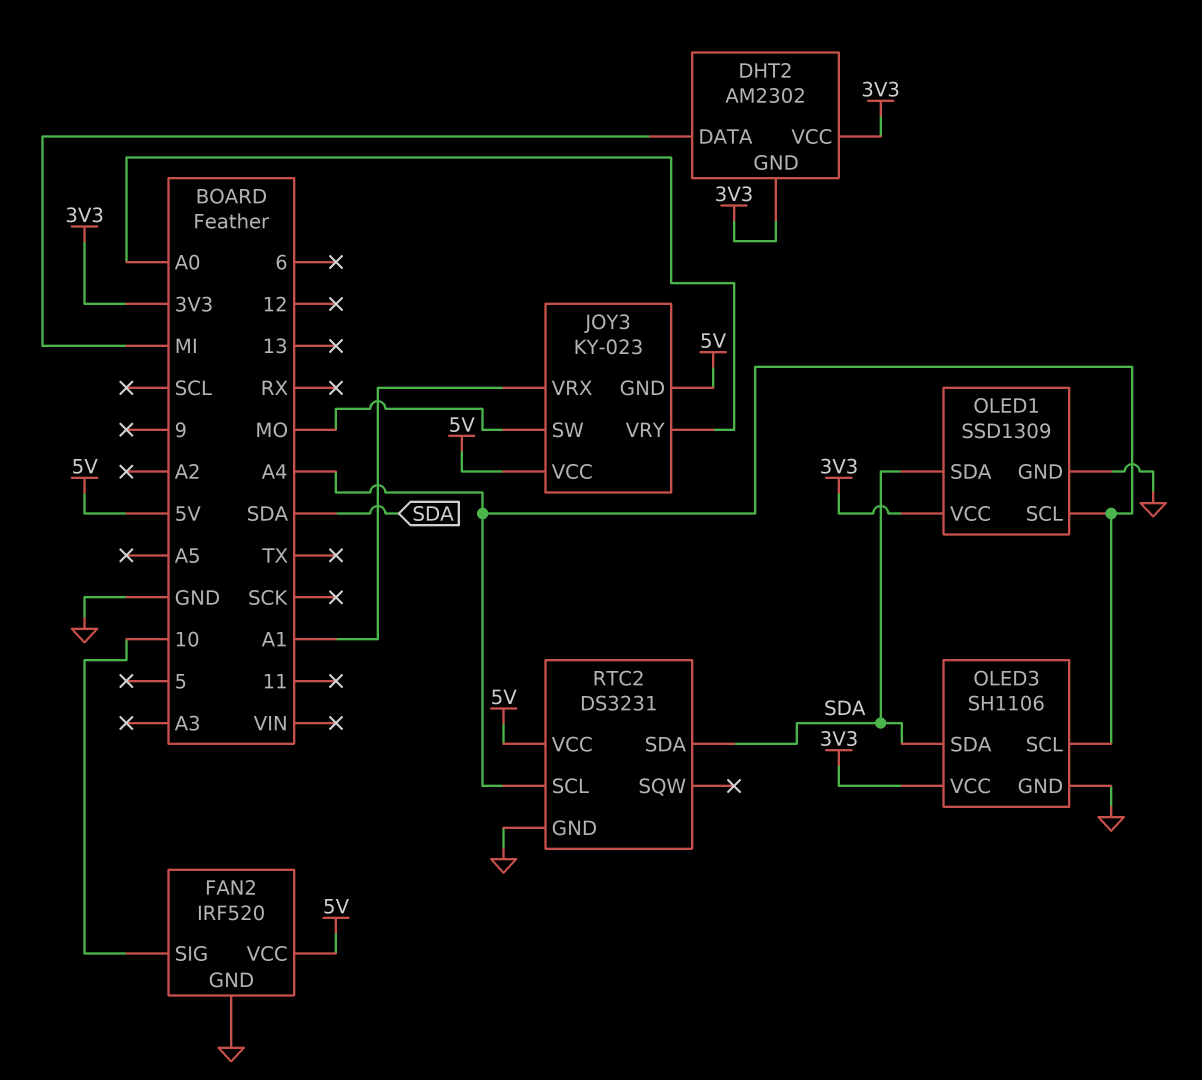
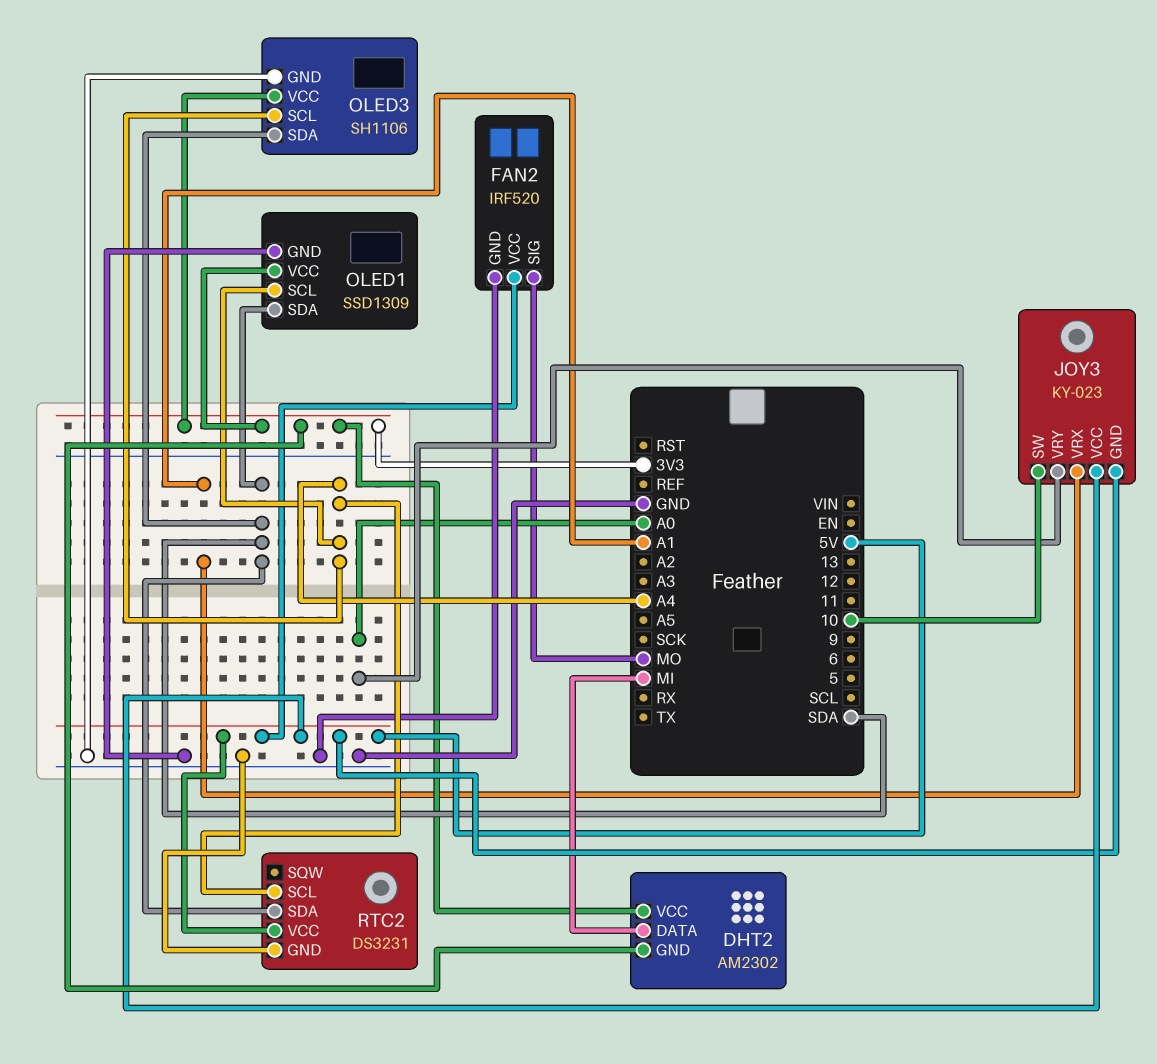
FAN2 pin SIG: 10 -> MO
JOY3 pin SW: MO -> 10

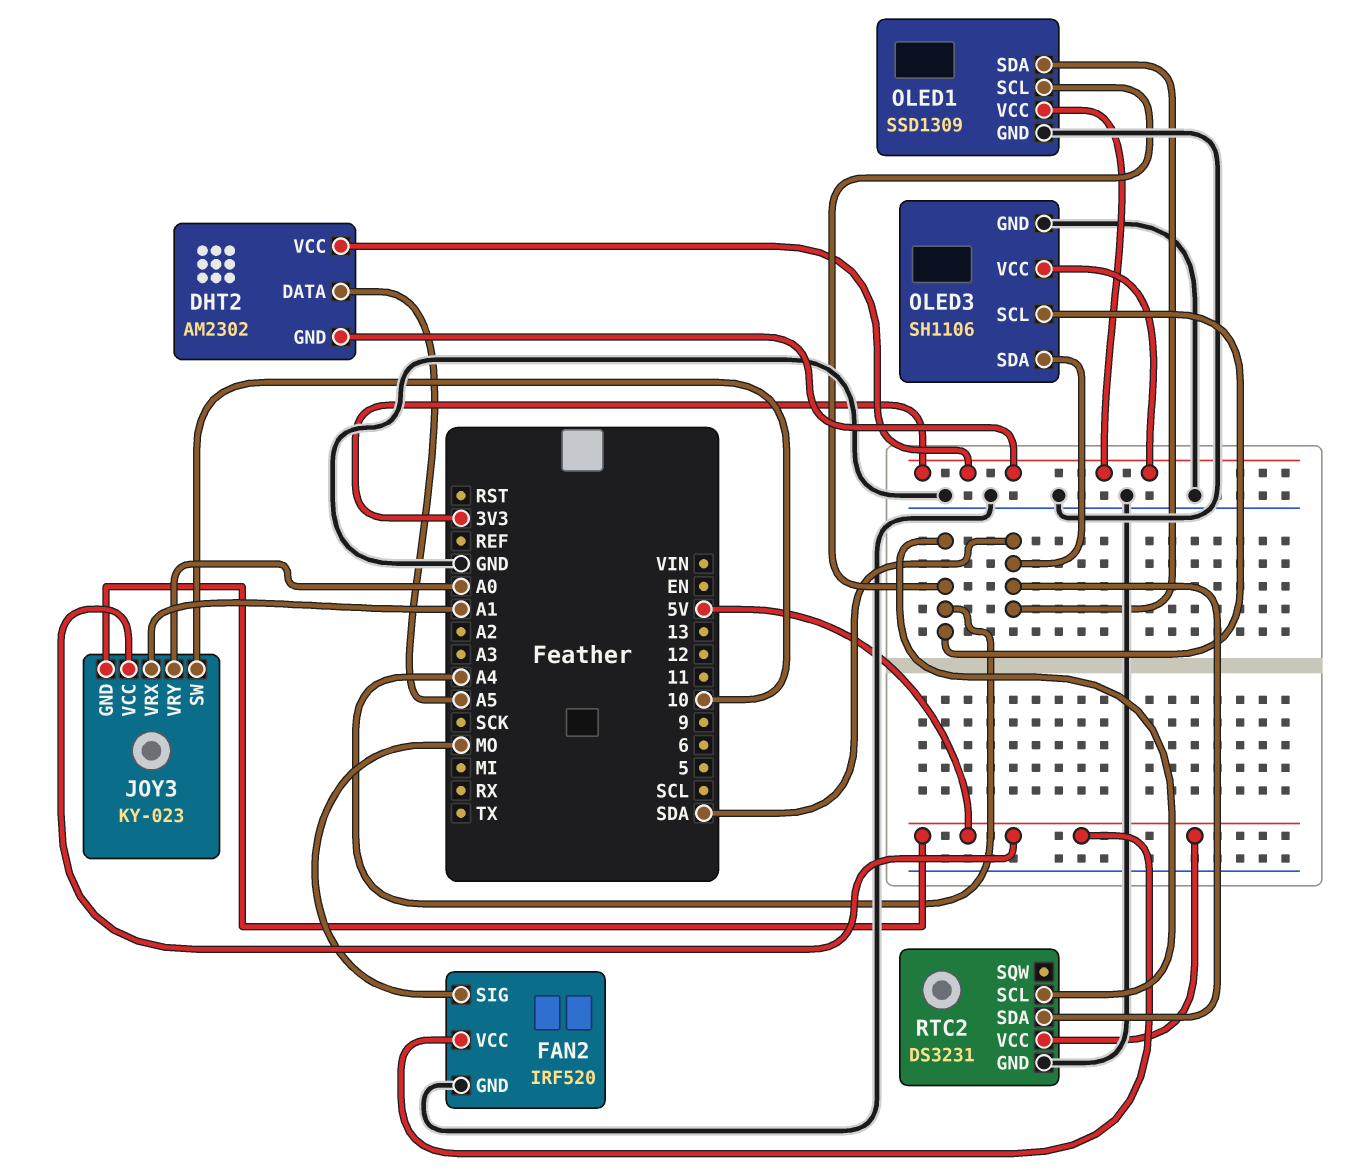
DHT2 pin DATA: MI -> A5

